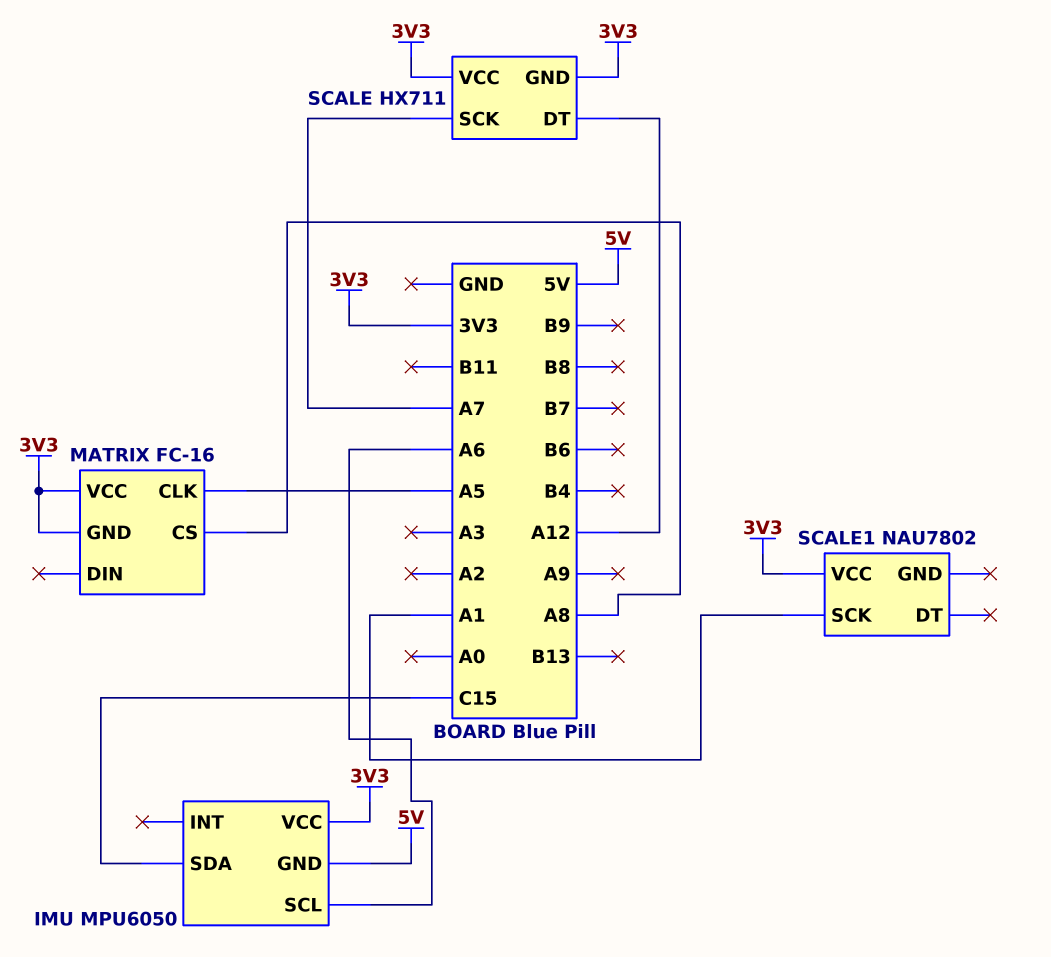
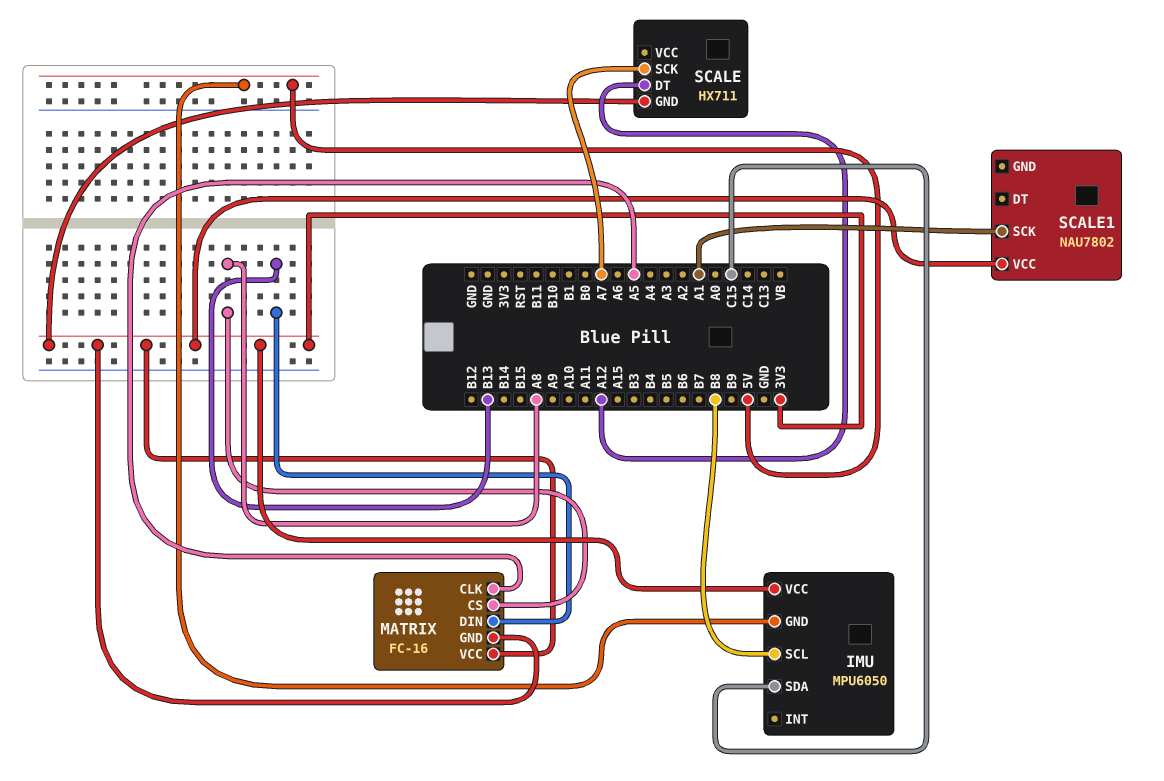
IMU pin SCL: A6 -> B8
MATRIX pin DIN: none -> B13
SCALE pin VCC: 3V3 -> none

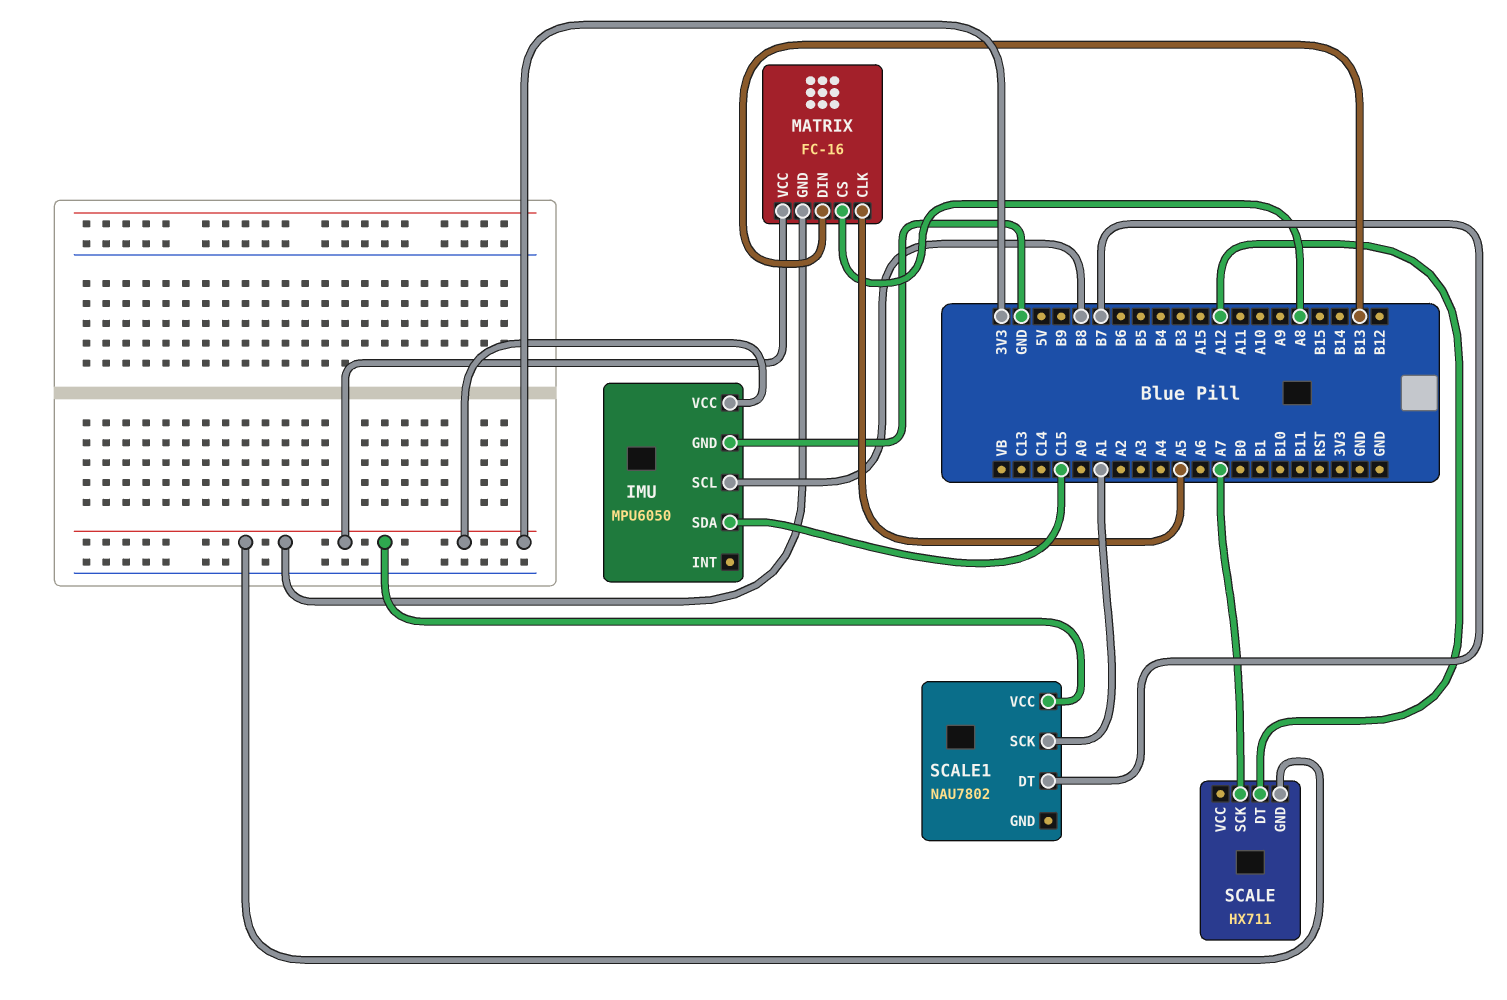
IMU pin GND: 5V -> GND
SCALE1 pin DT: none -> B7

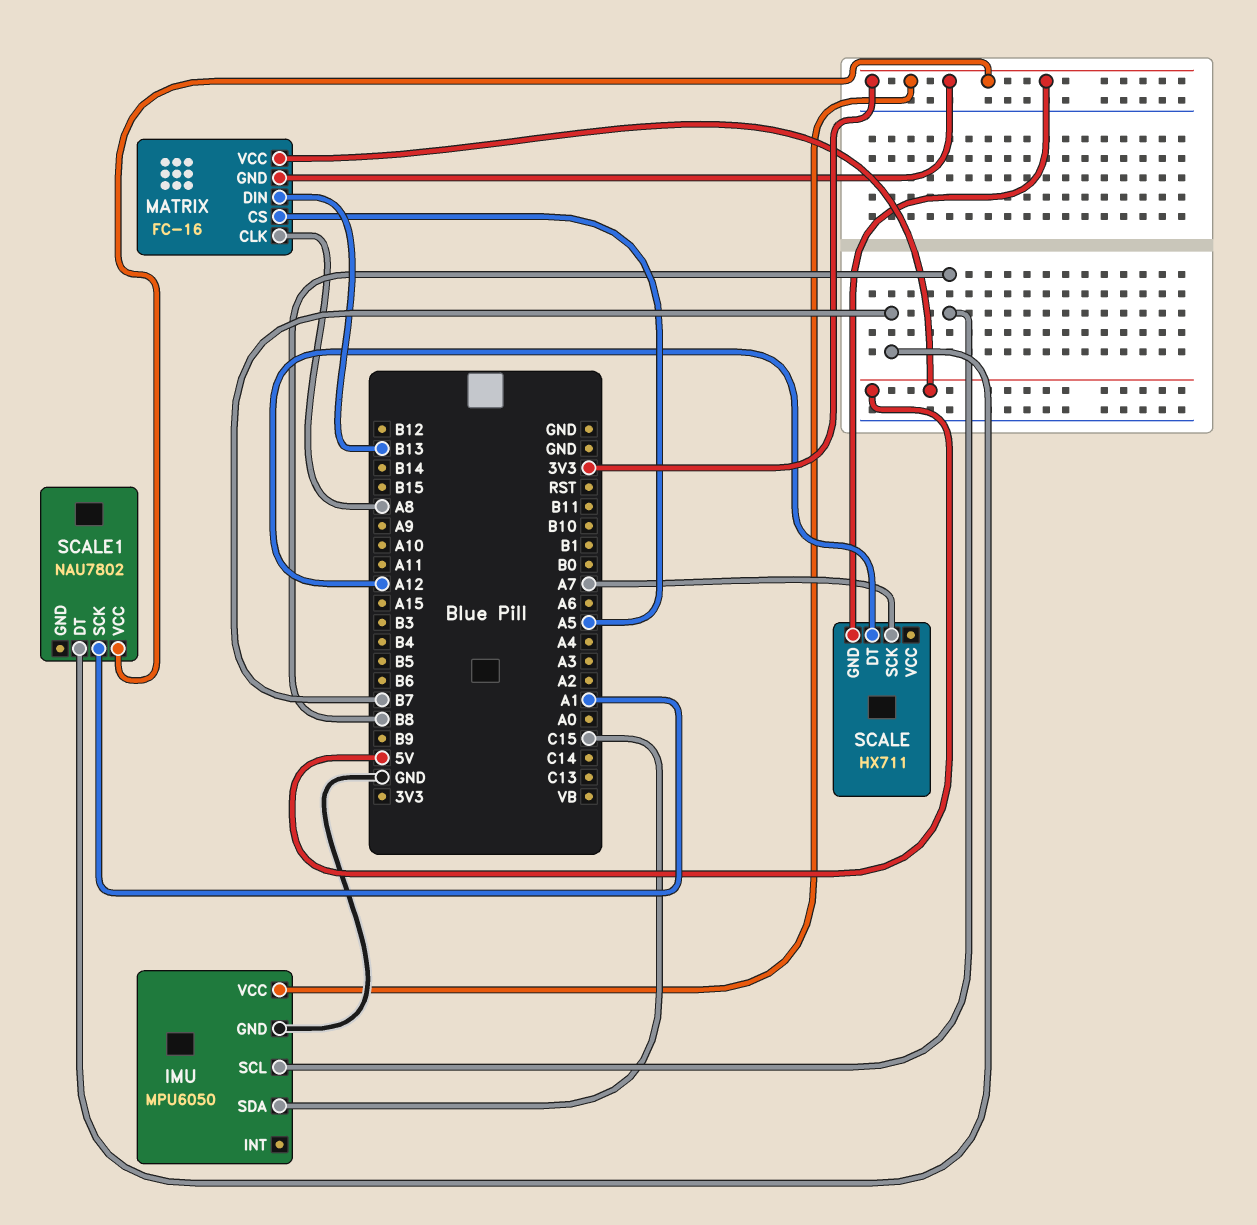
MATRIX pin CLK: A5 -> A8
MATRIX pin CS: A8 -> A5
MATRIX pin VCC: 3V3 -> 5V

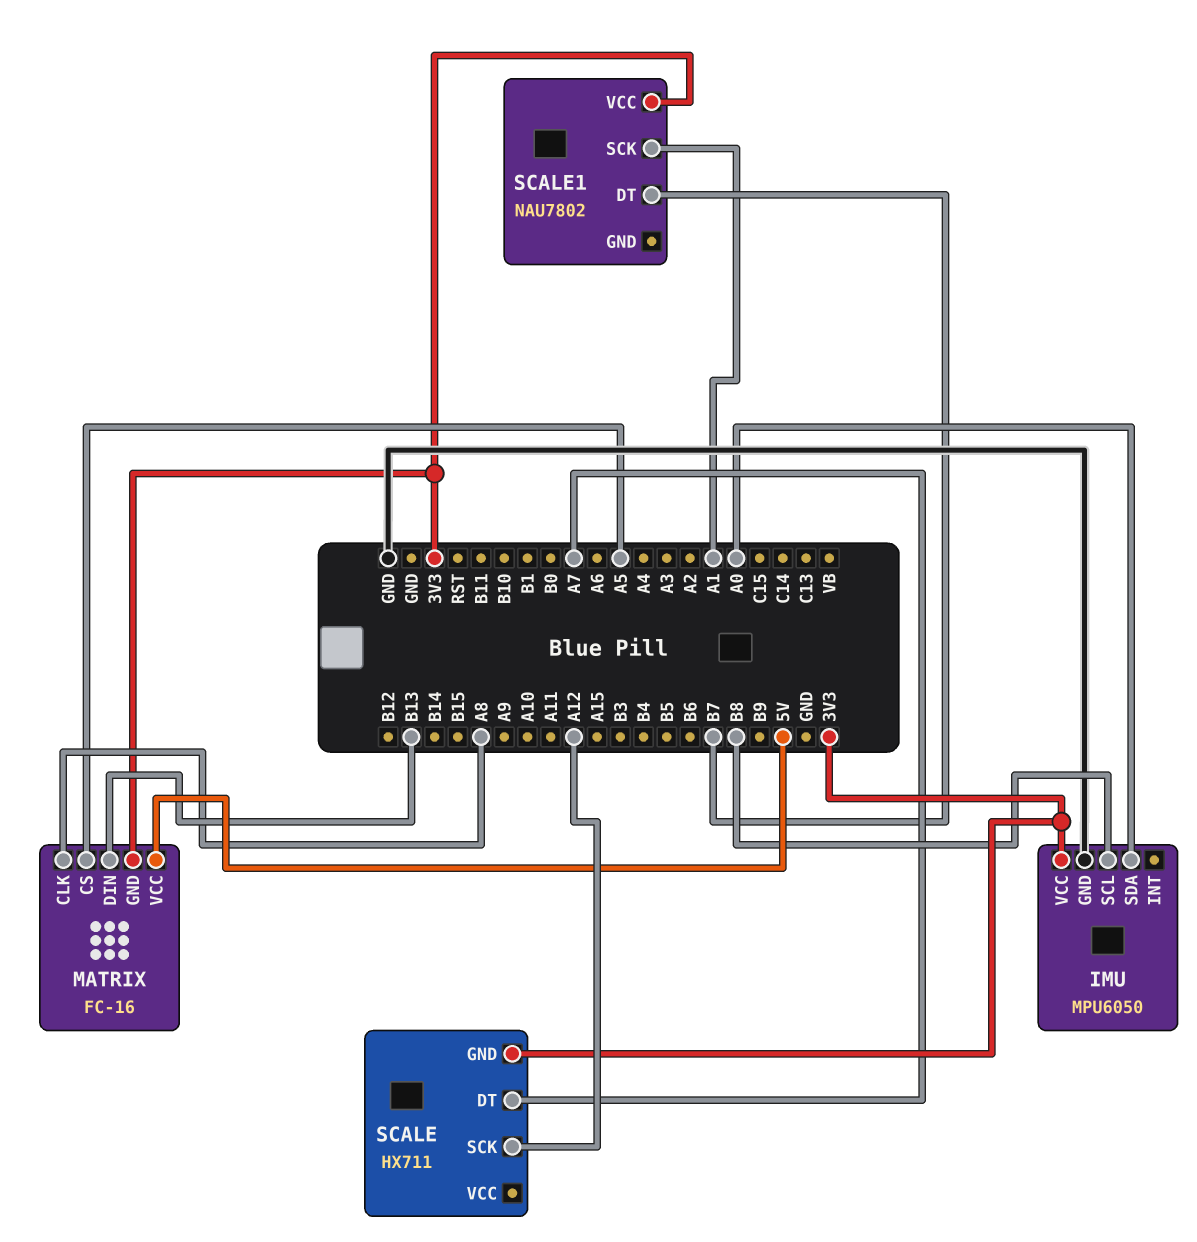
IMU pin SDA: C15 -> A0
SCALE pin DT: A12 -> A7
SCALE pin SCK: A7 -> A12

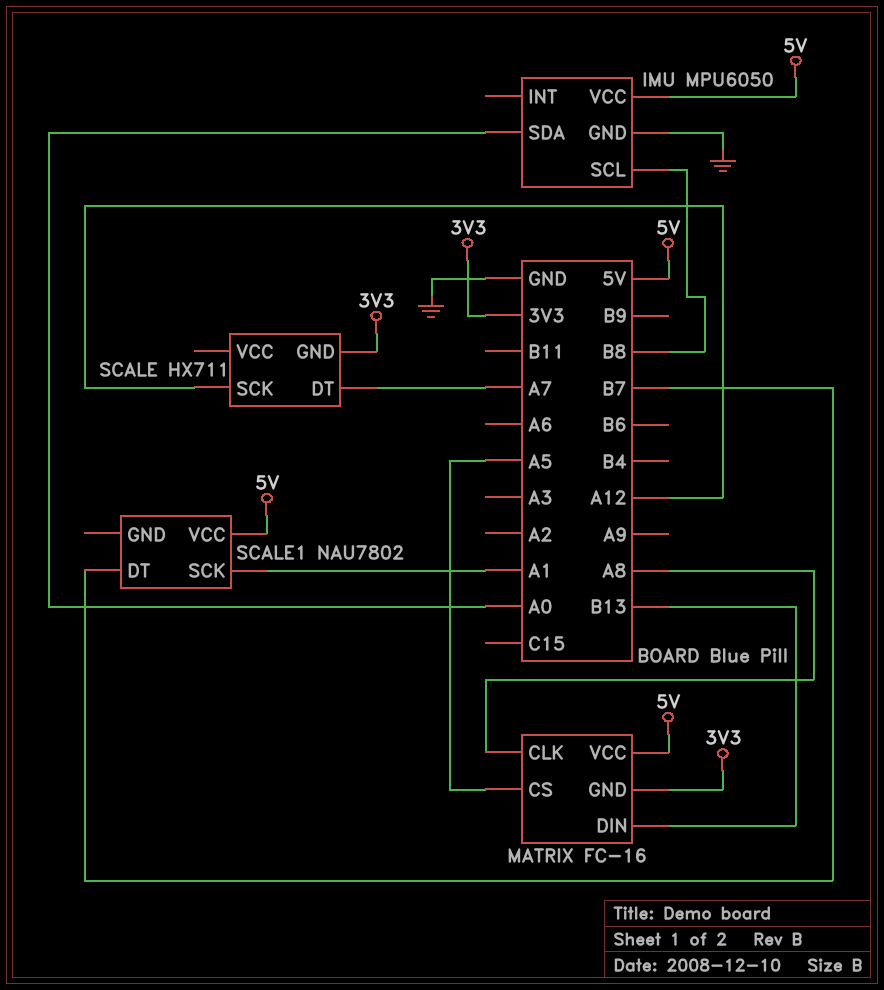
IMU pin VCC: 3V3 -> 5V
SCALE1 pin VCC: 3V3 -> 5V

